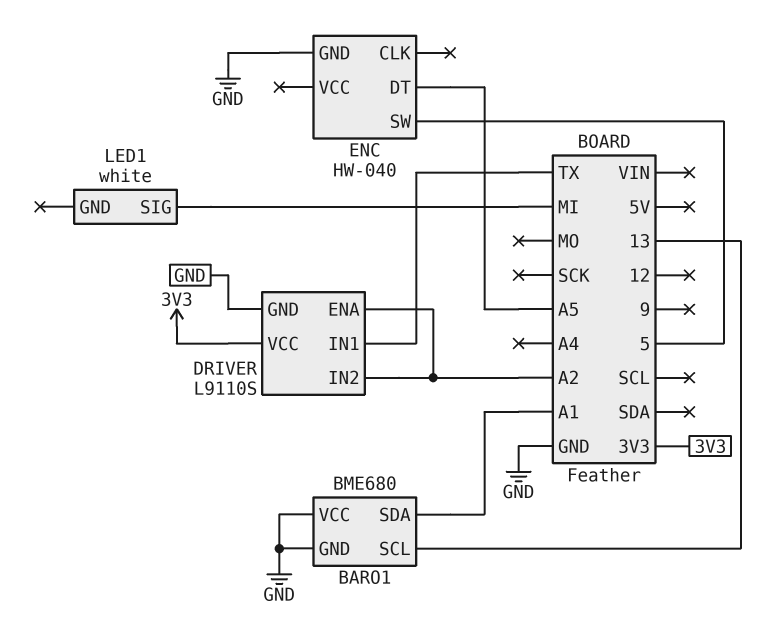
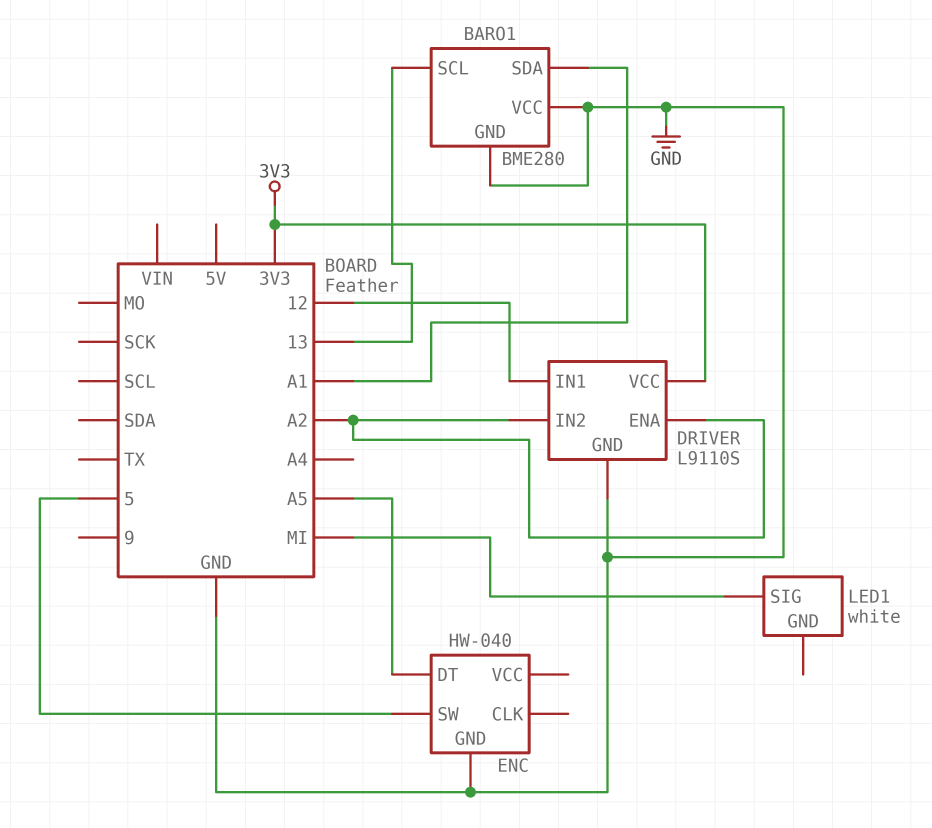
BARO1: BME680 -> BME280
DRIVER pin IN1: TX -> 12

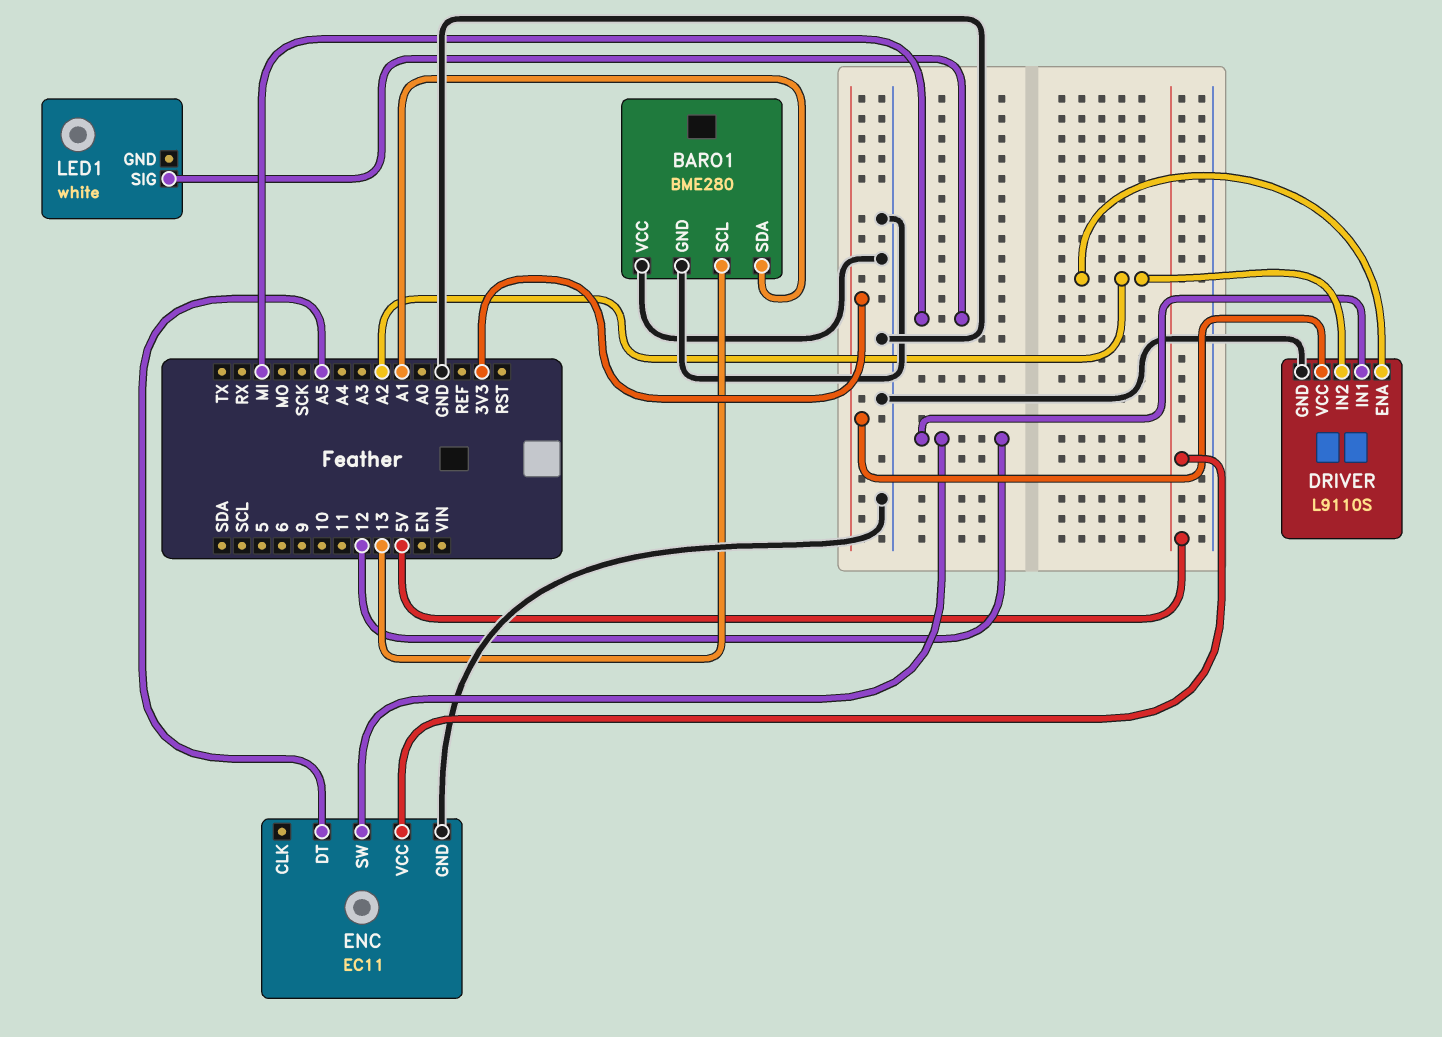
ENC: HW-040 -> EC11
ENC pin SW: 5 -> 12
ENC pin VCC: none -> 5V

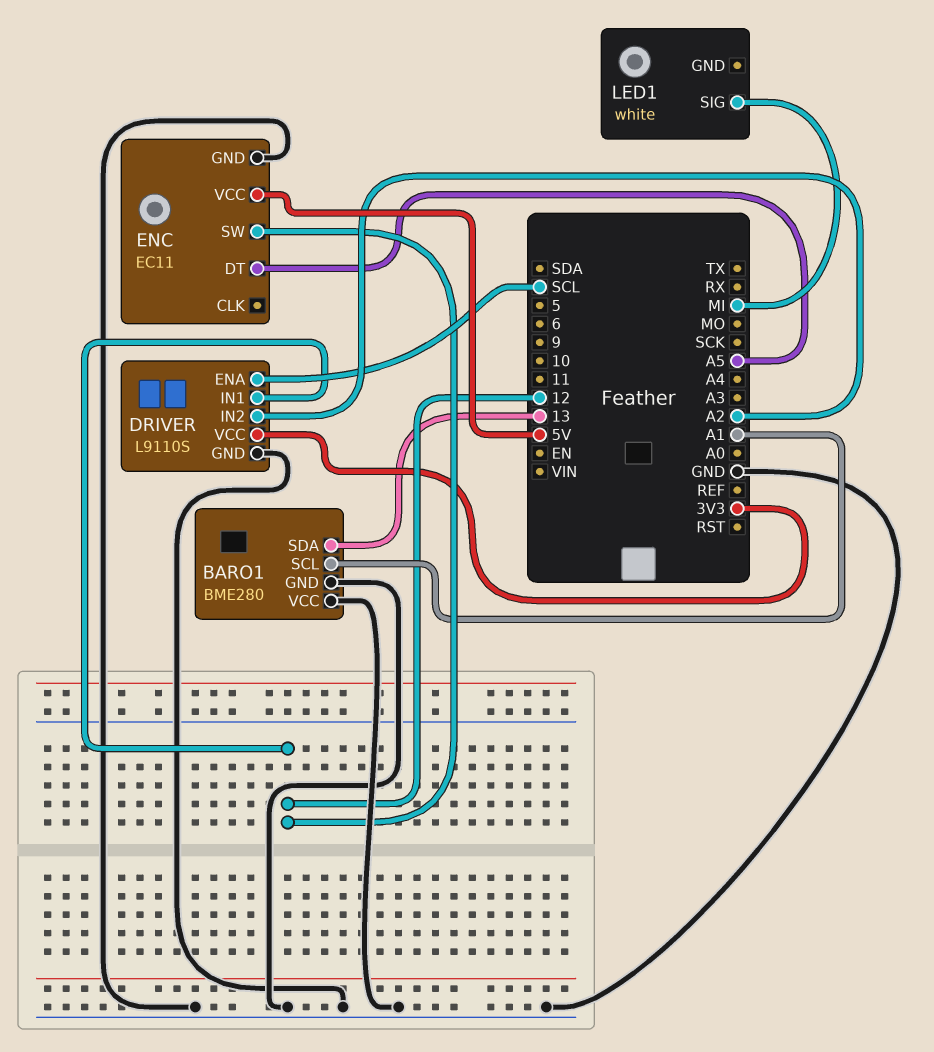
BARO1 pin SCL: 13 -> A1
BARO1 pin SDA: A1 -> 13
DRIVER pin ENA: A2 -> SCL

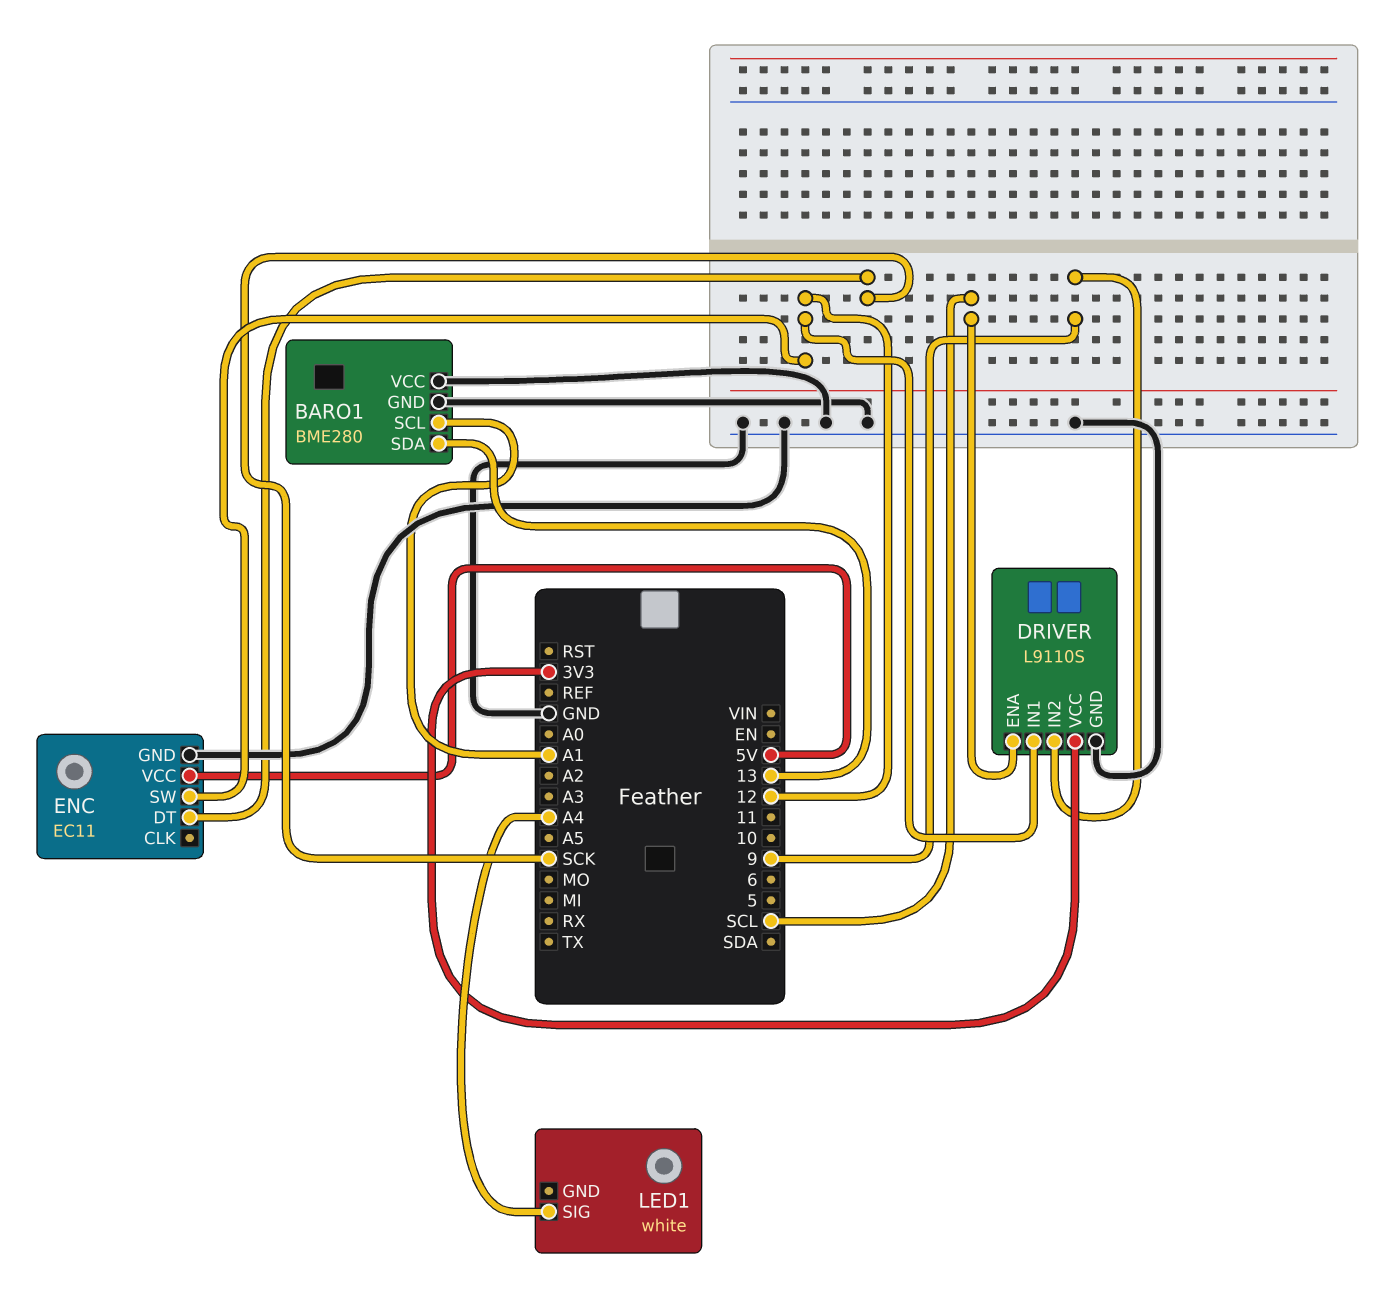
DRIVER pin IN2: A2 -> 9
ENC pin DT: A5 -> SCK
LED1 pin SIG: MI -> A4

